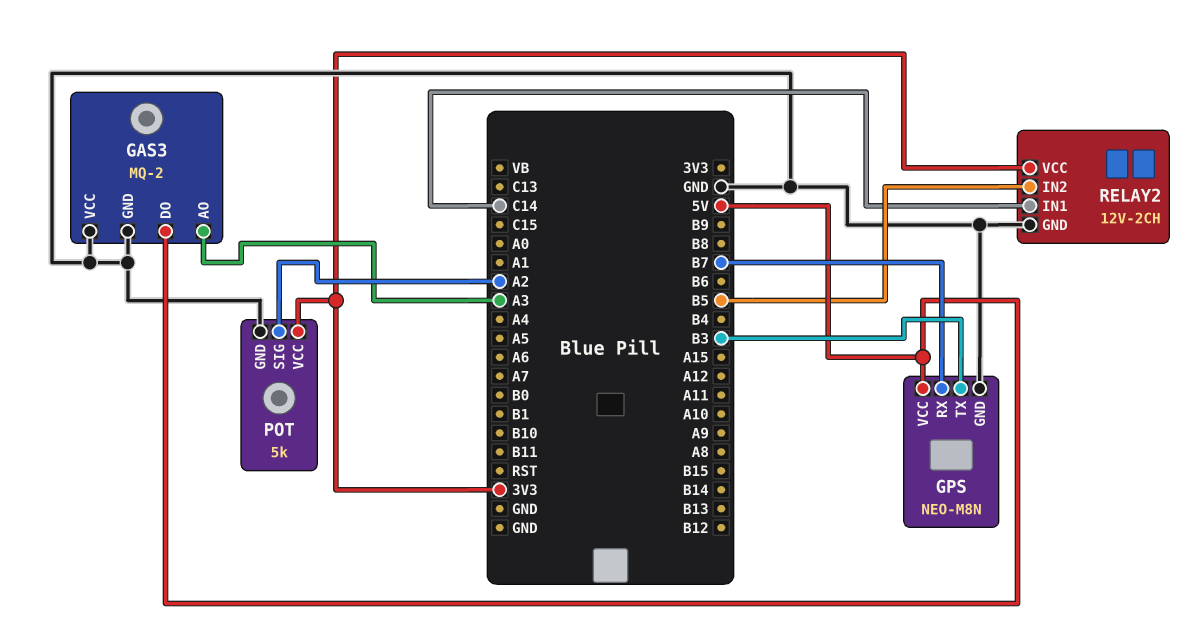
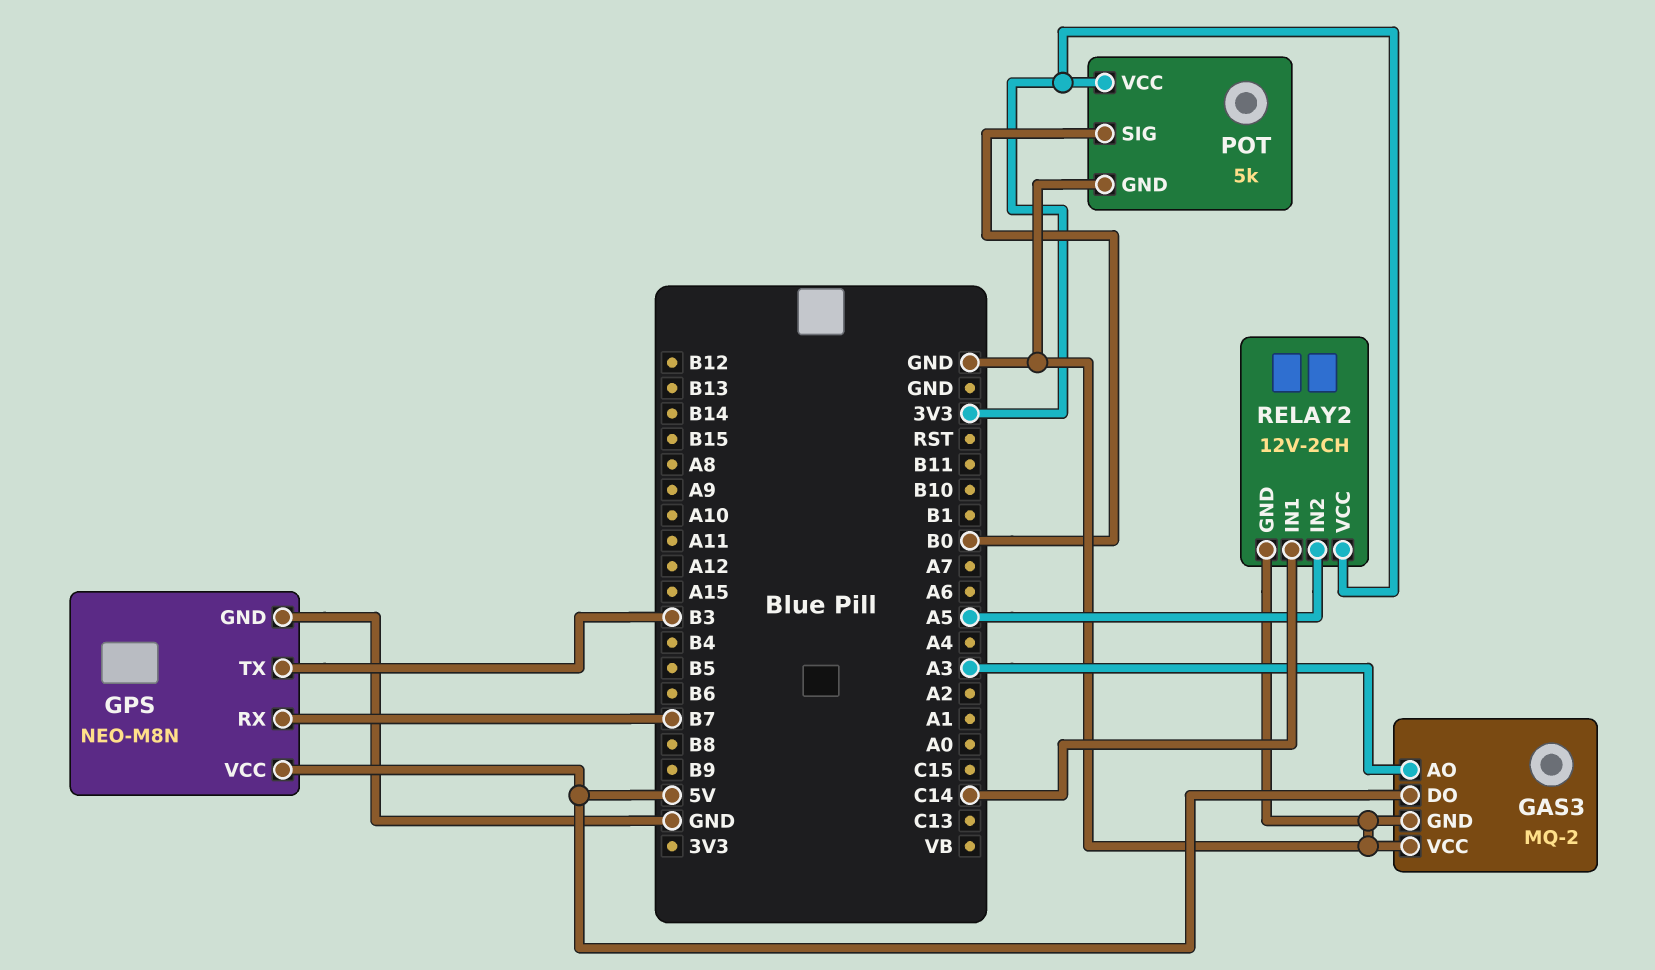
POT pin SIG: A2 -> B0
RELAY2 pin IN2: B5 -> A5

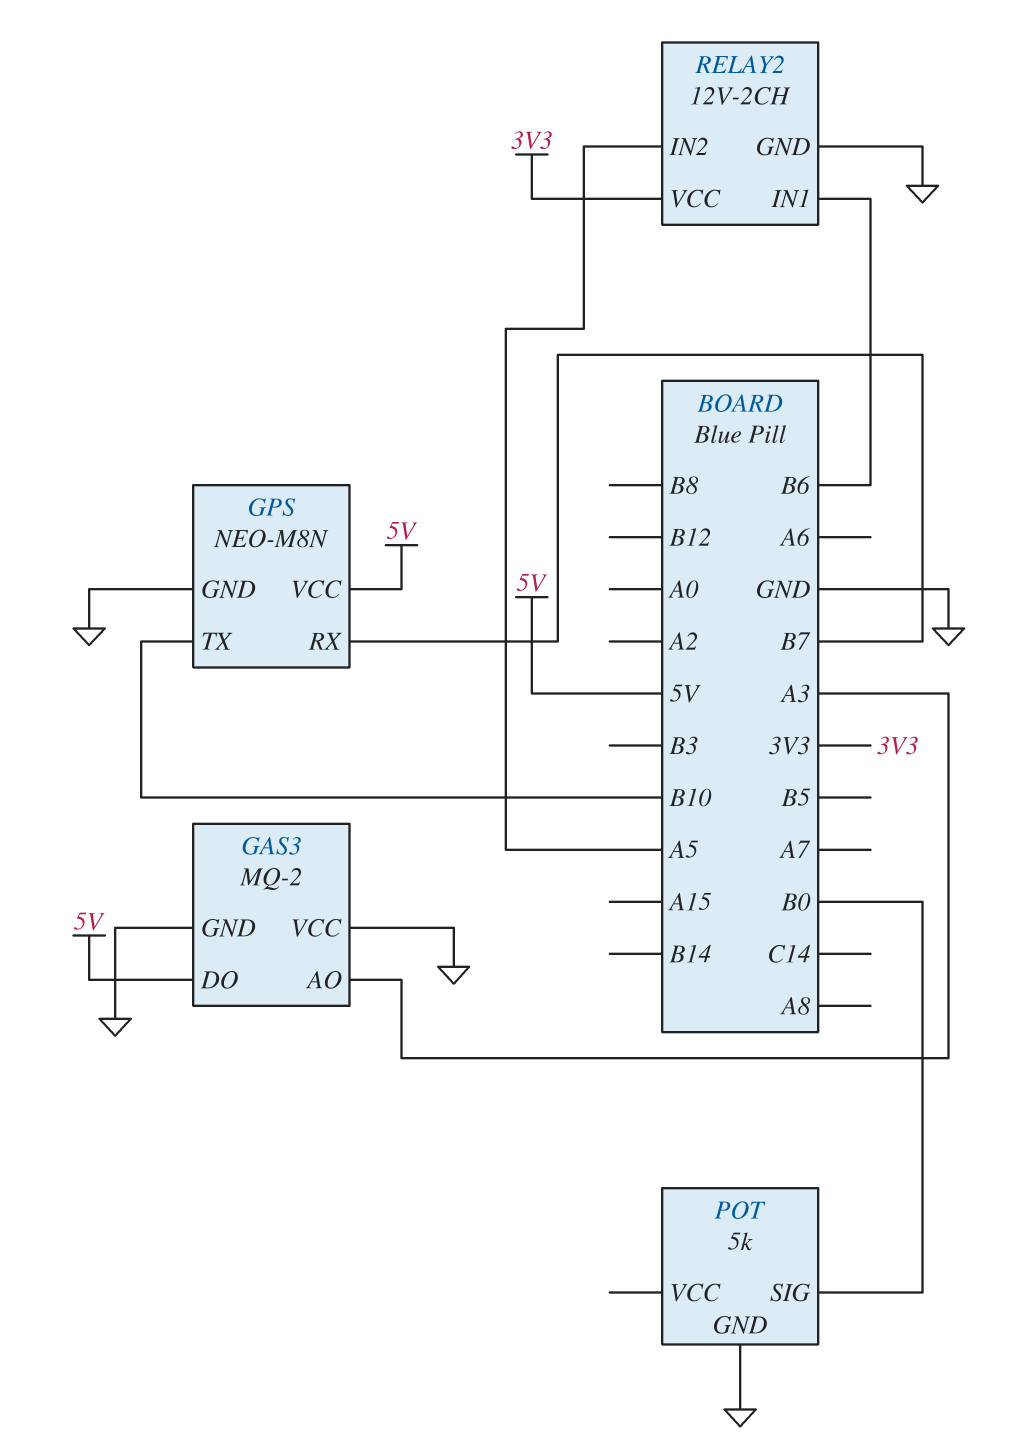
GPS pin TX: B3 -> B10
POT pin VCC: 3V3 -> none
RELAY2 pin IN1: C14 -> B6

